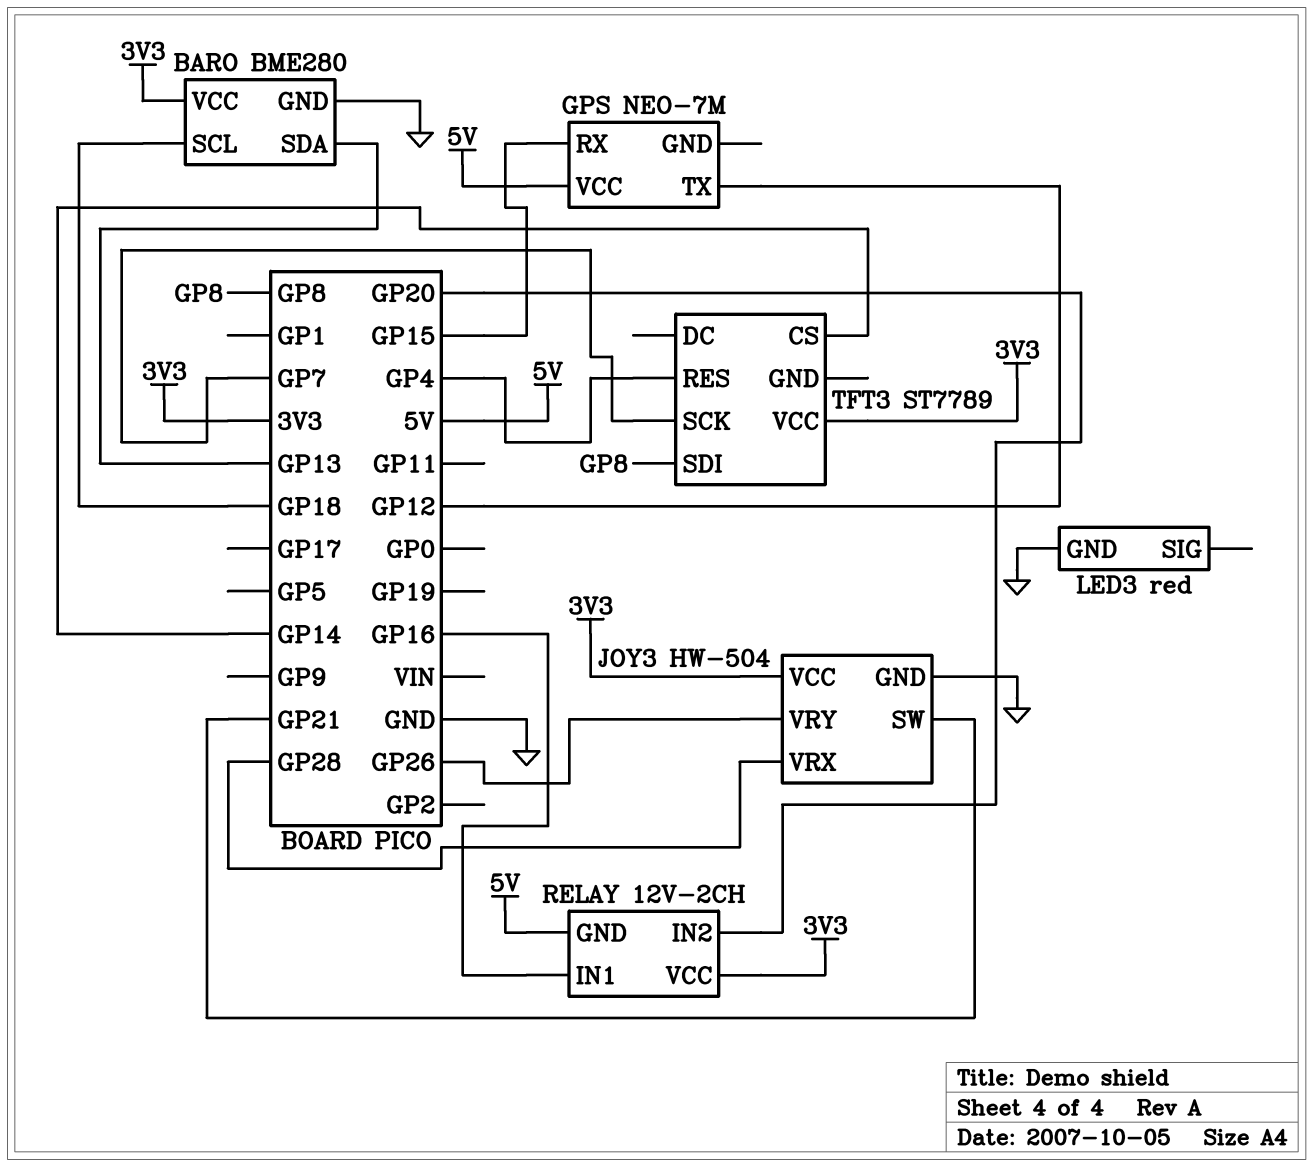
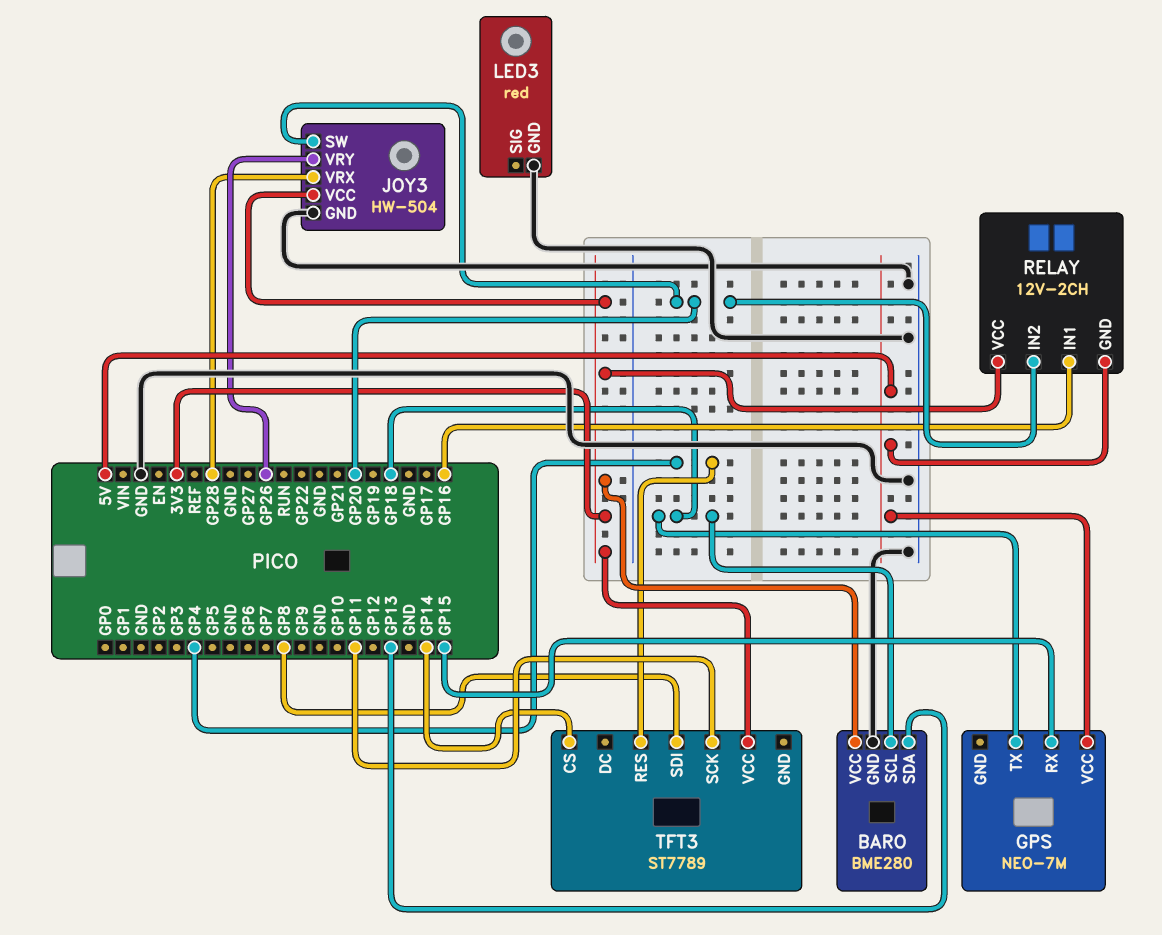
GPS pin TX: GP12 -> GP18
JOY3 pin SW: GP21 -> GP20
TFT3 pin SCK: GP7 -> GP11

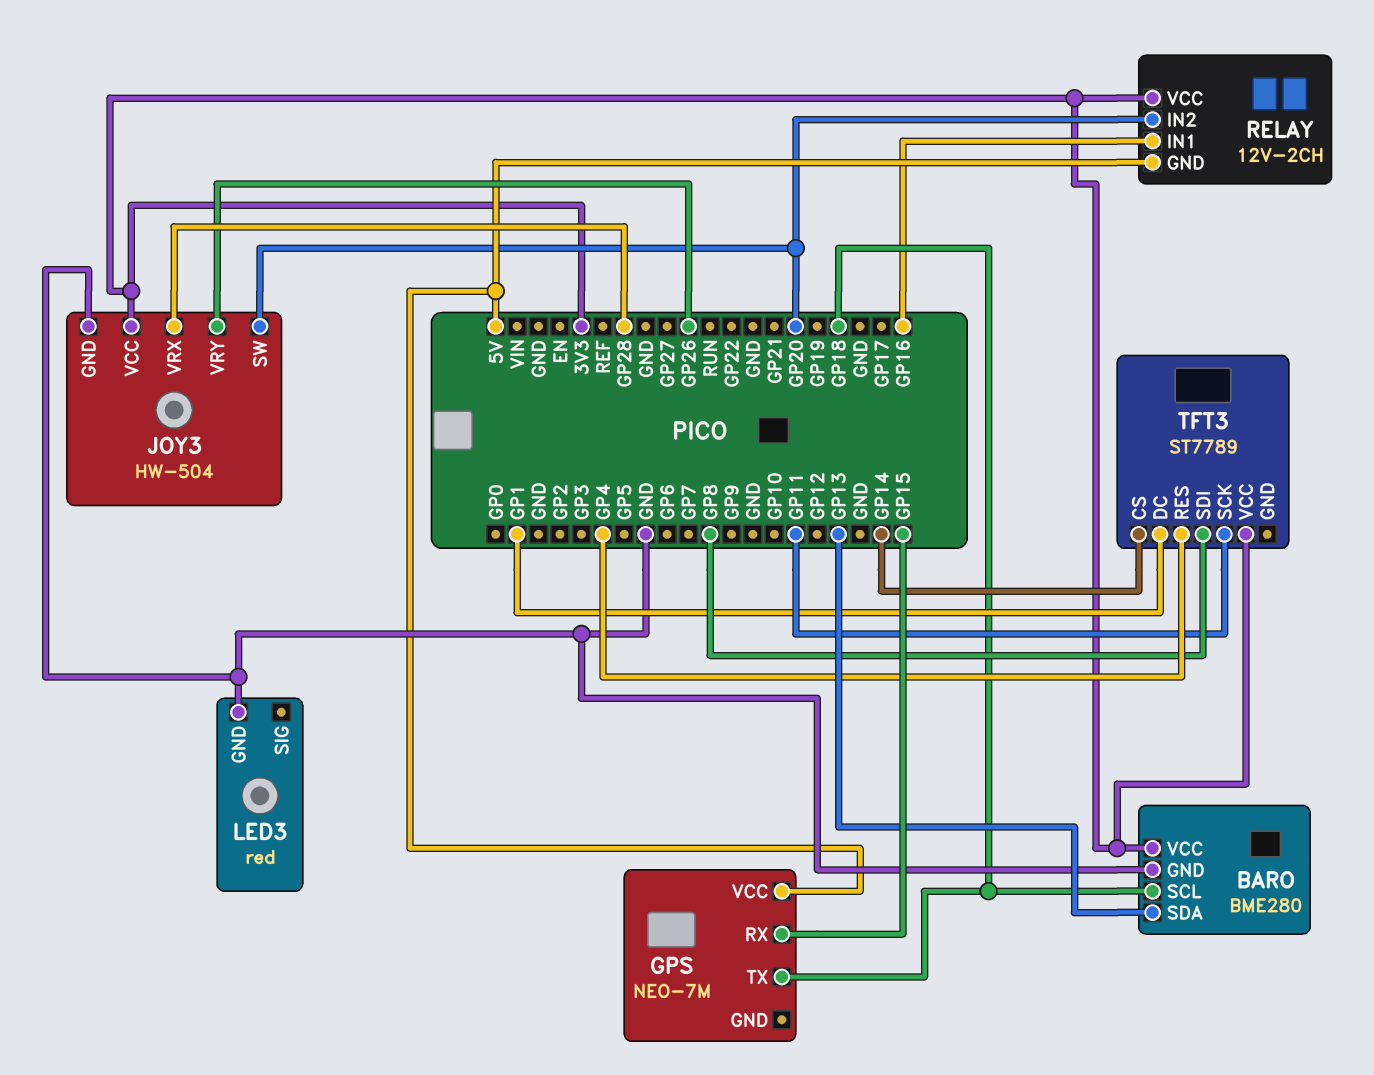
TFT3 pin DC: none -> GP1

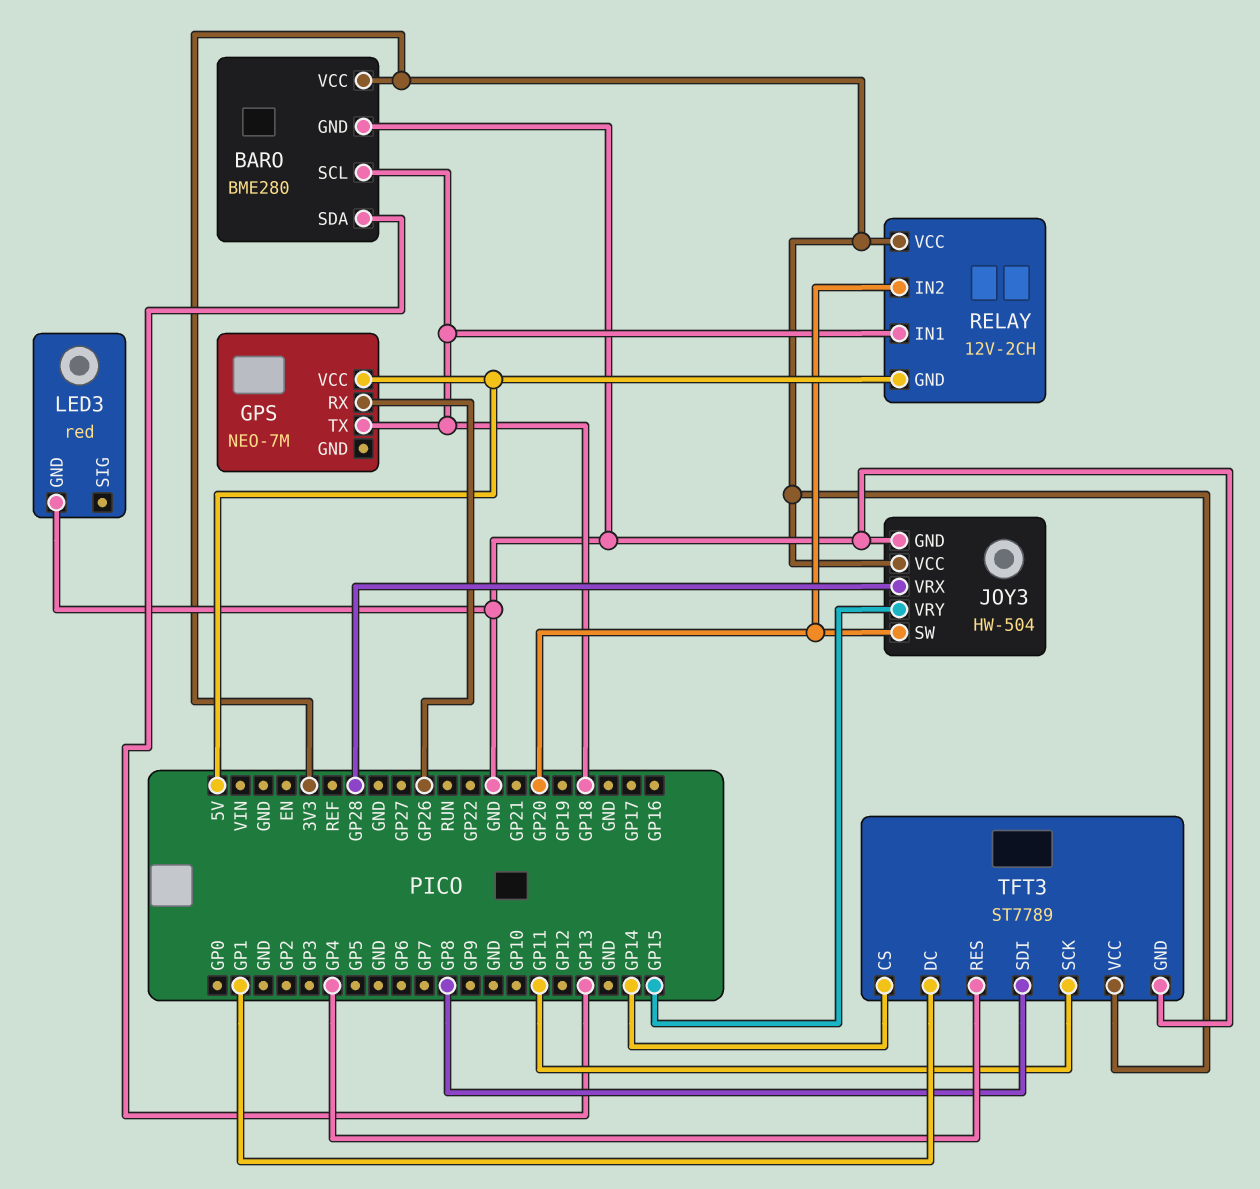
GPS pin RX: GP15 -> GP26
JOY3 pin VRY: GP26 -> GP15
RELAY pin IN1: GP16 -> GP18
TFT3 pin GND: none -> GND

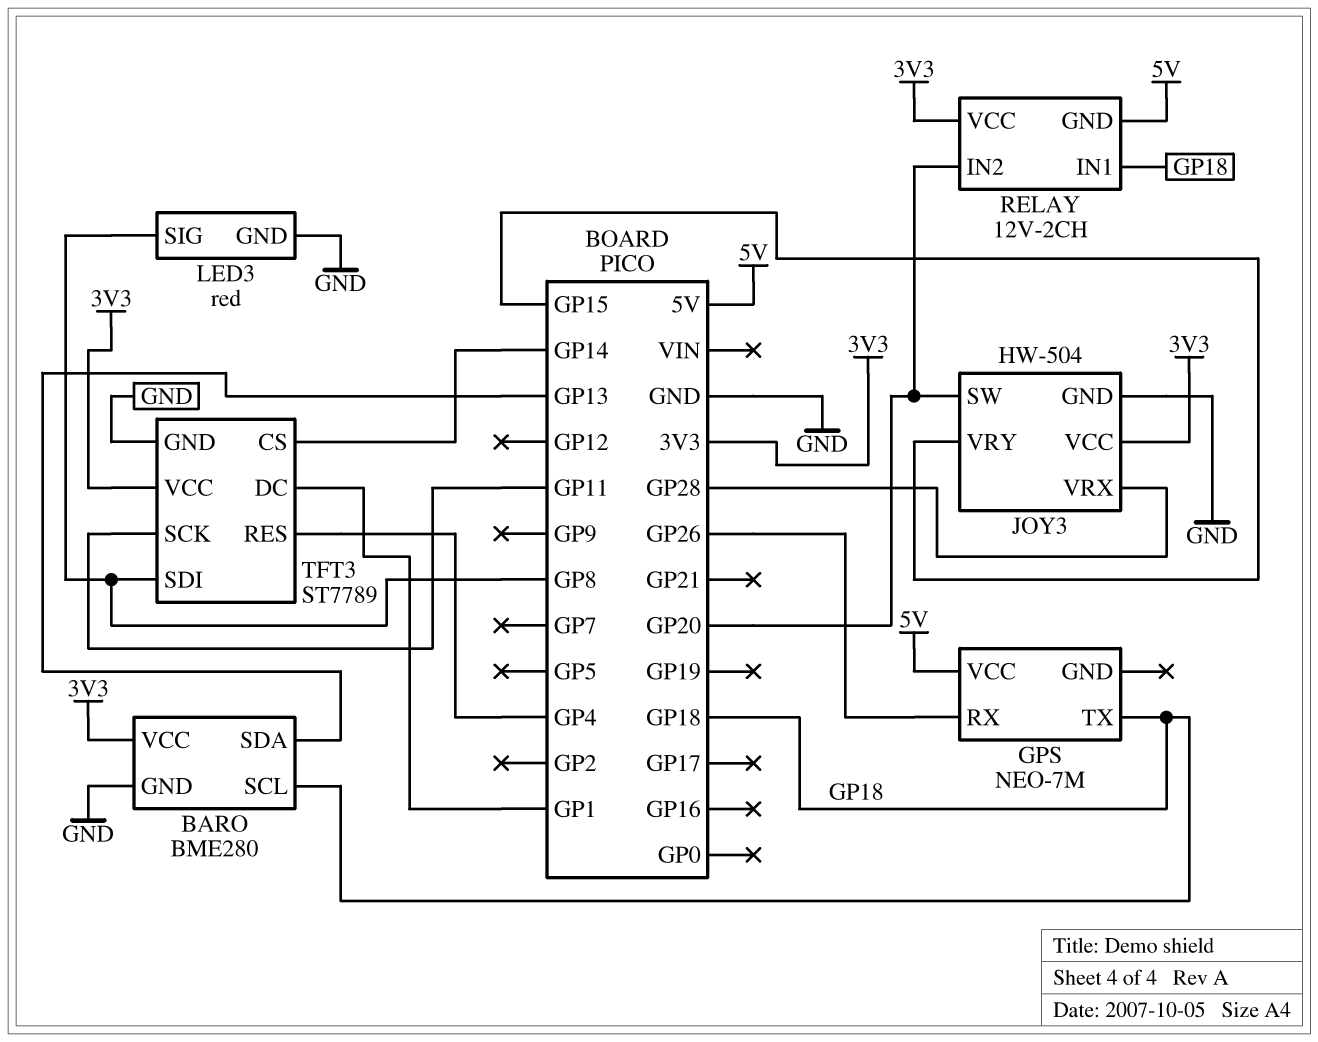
LED3 pin SIG: none -> GP8

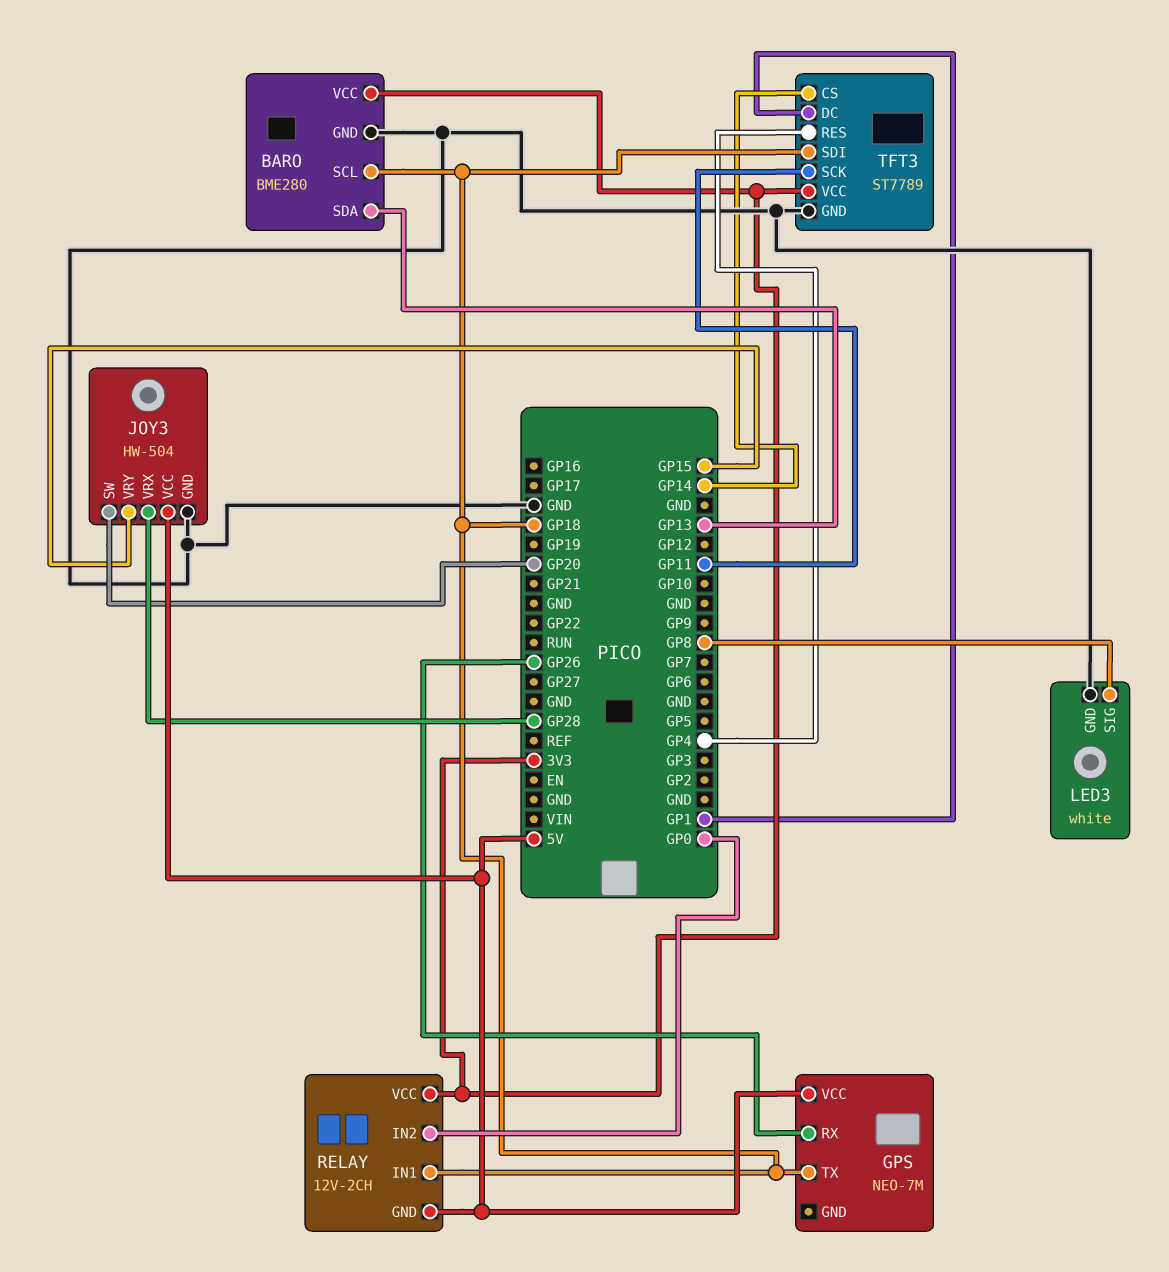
JOY3 pin VCC: 3V3 -> 5V
LED3: red -> white
RELAY pin IN2: GP20 -> GP0
TFT3 pin SDI: GP8 -> GP18

